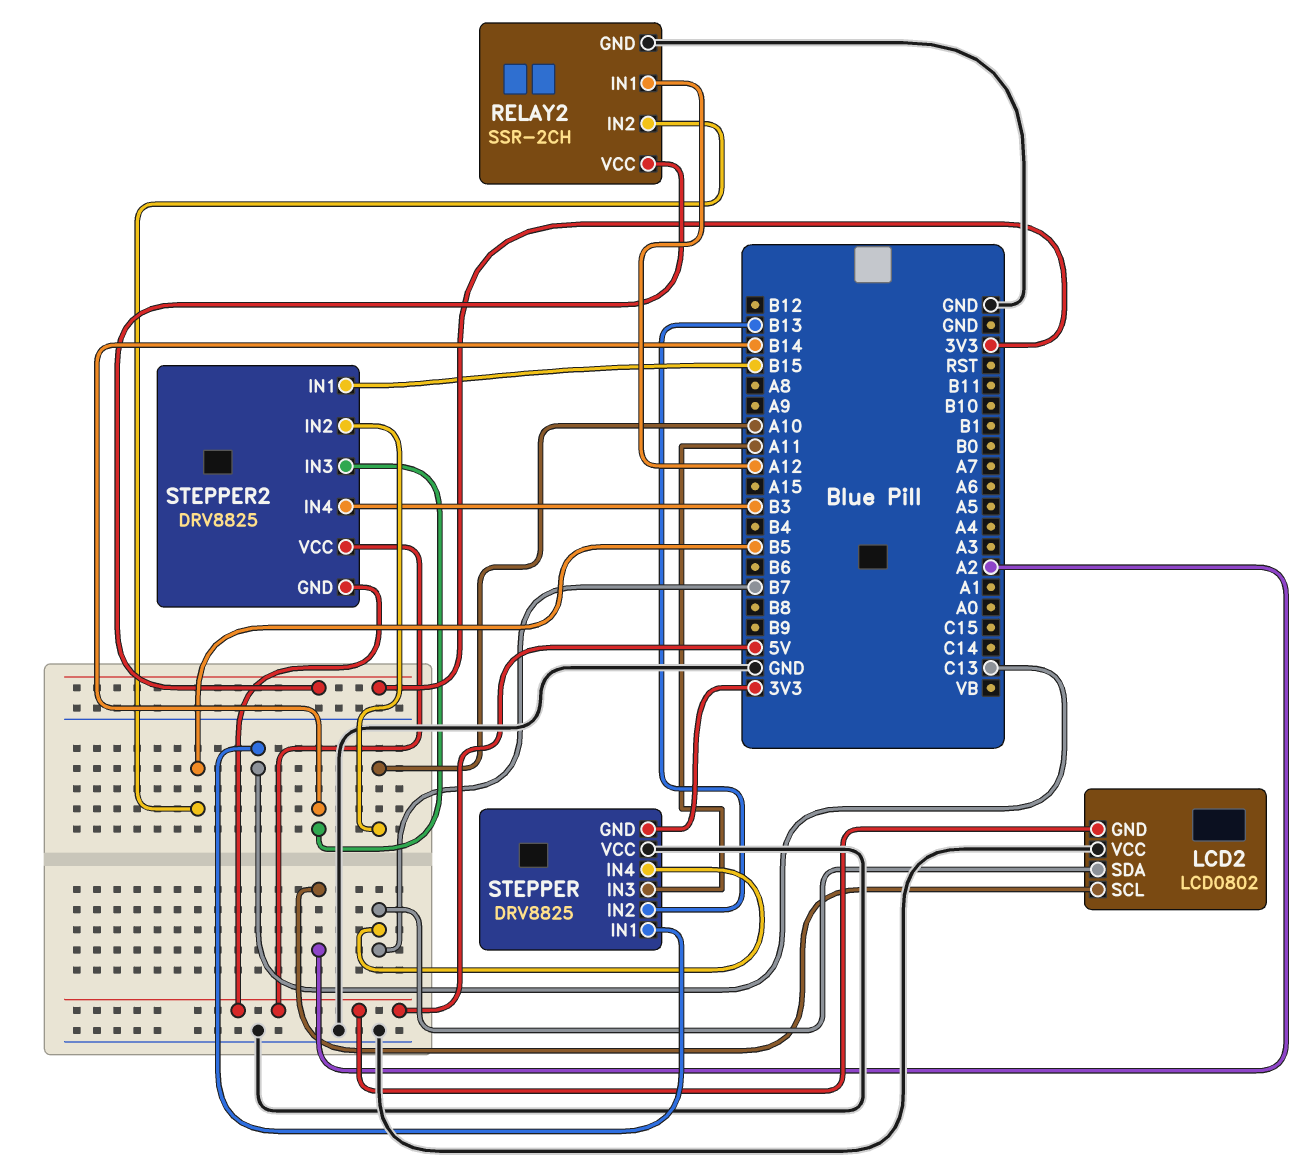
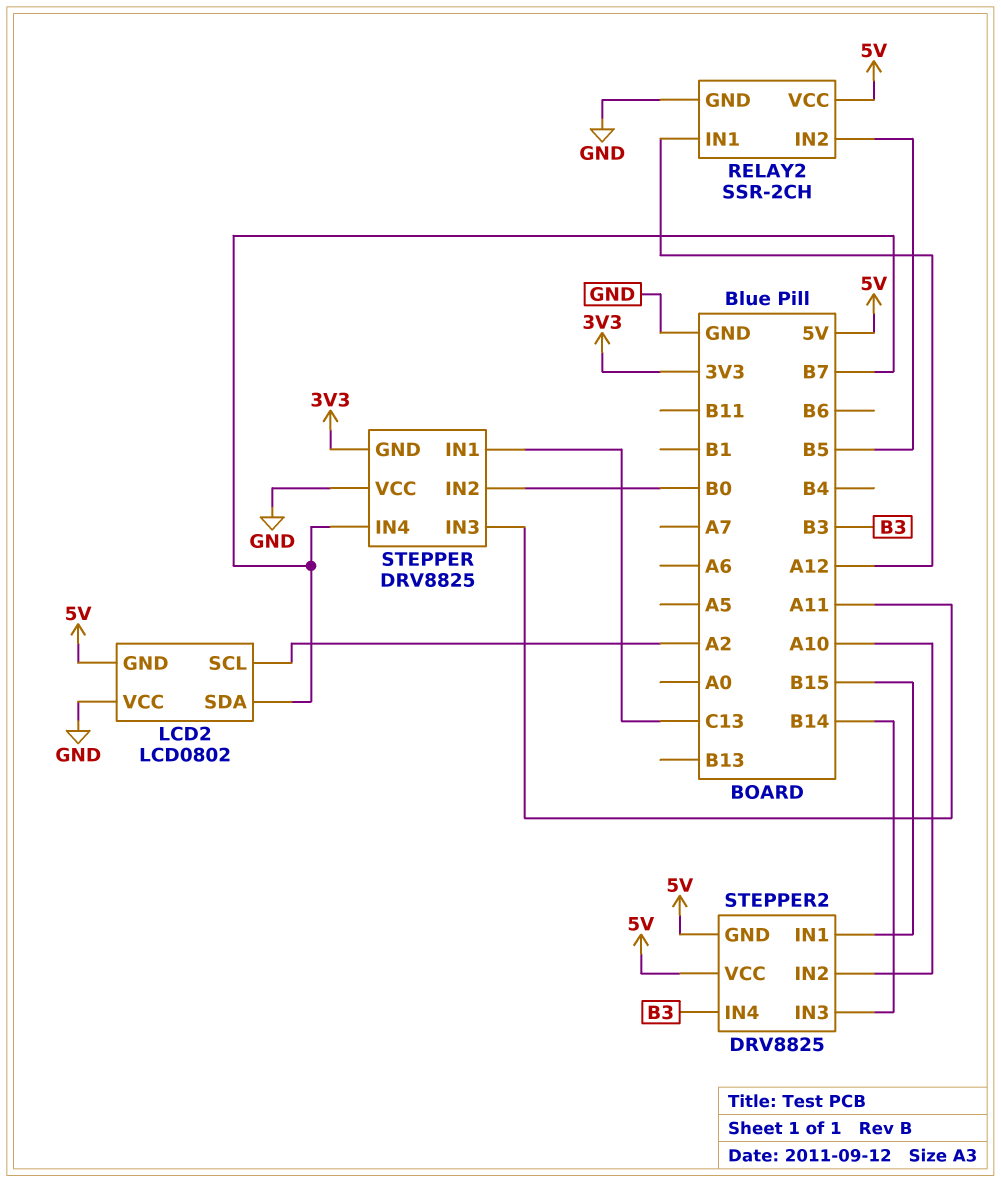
RELAY2 pin VCC: 3V3 -> 5V
STEPPER pin IN2: B13 -> B0

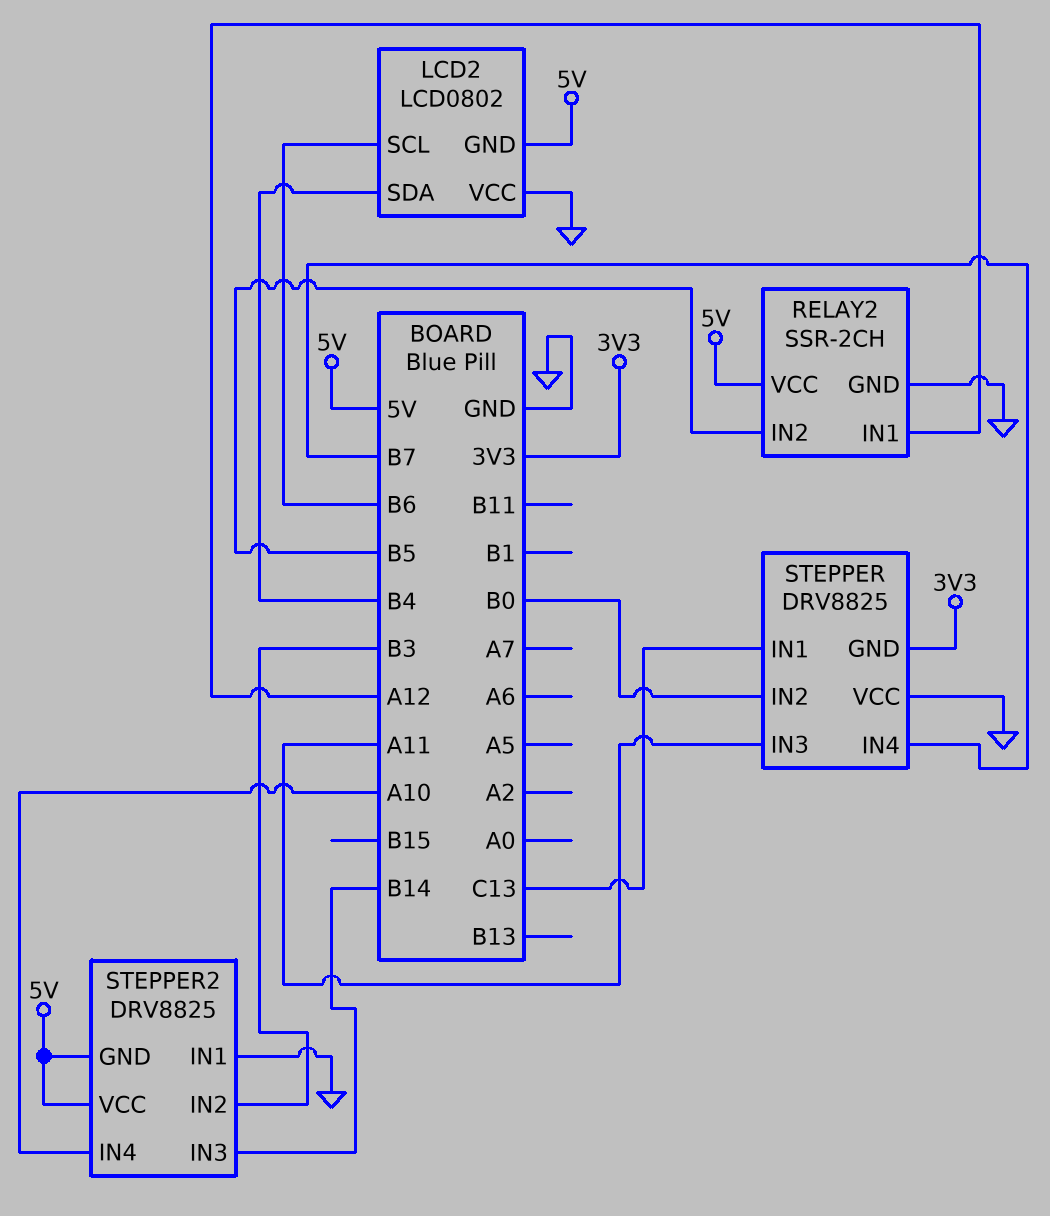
LCD2 pin SCL: A2 -> B6
LCD2 pin SDA: B7 -> B4
STEPPER2 pin IN1: B15 -> GND
STEPPER2 pin IN2: A10 -> B3
STEPPER2 pin IN4: B3 -> A10

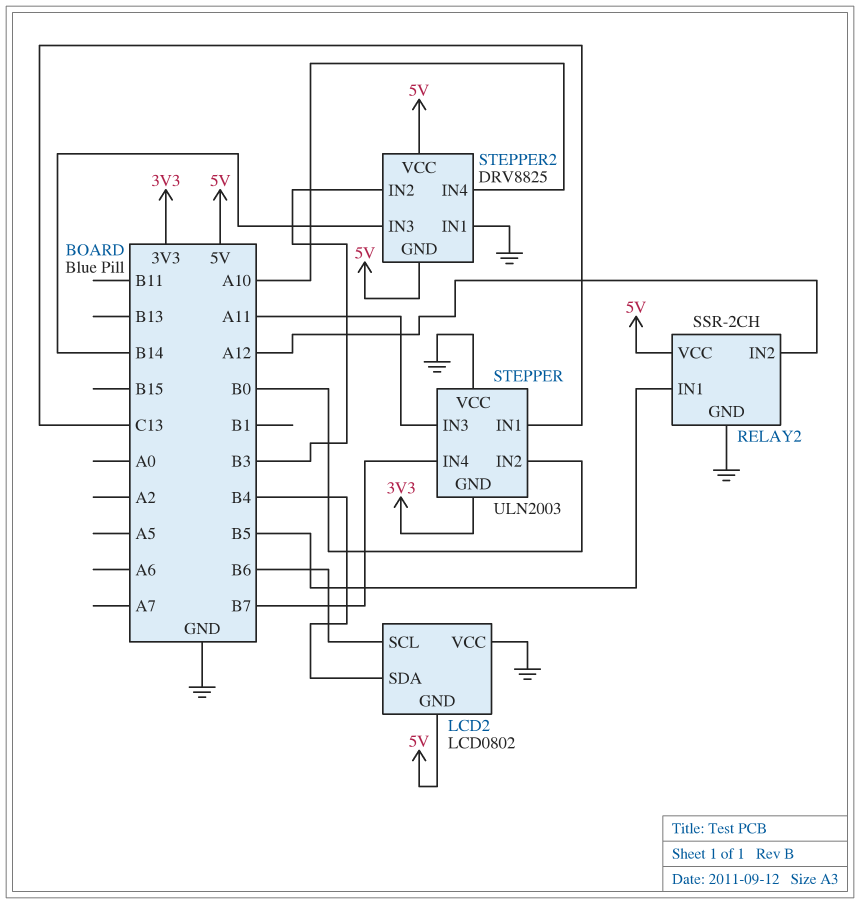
RELAY2 pin IN1: A12 -> B5
RELAY2 pin IN2: B5 -> A12
STEPPER: DRV8825 -> ULN2003

